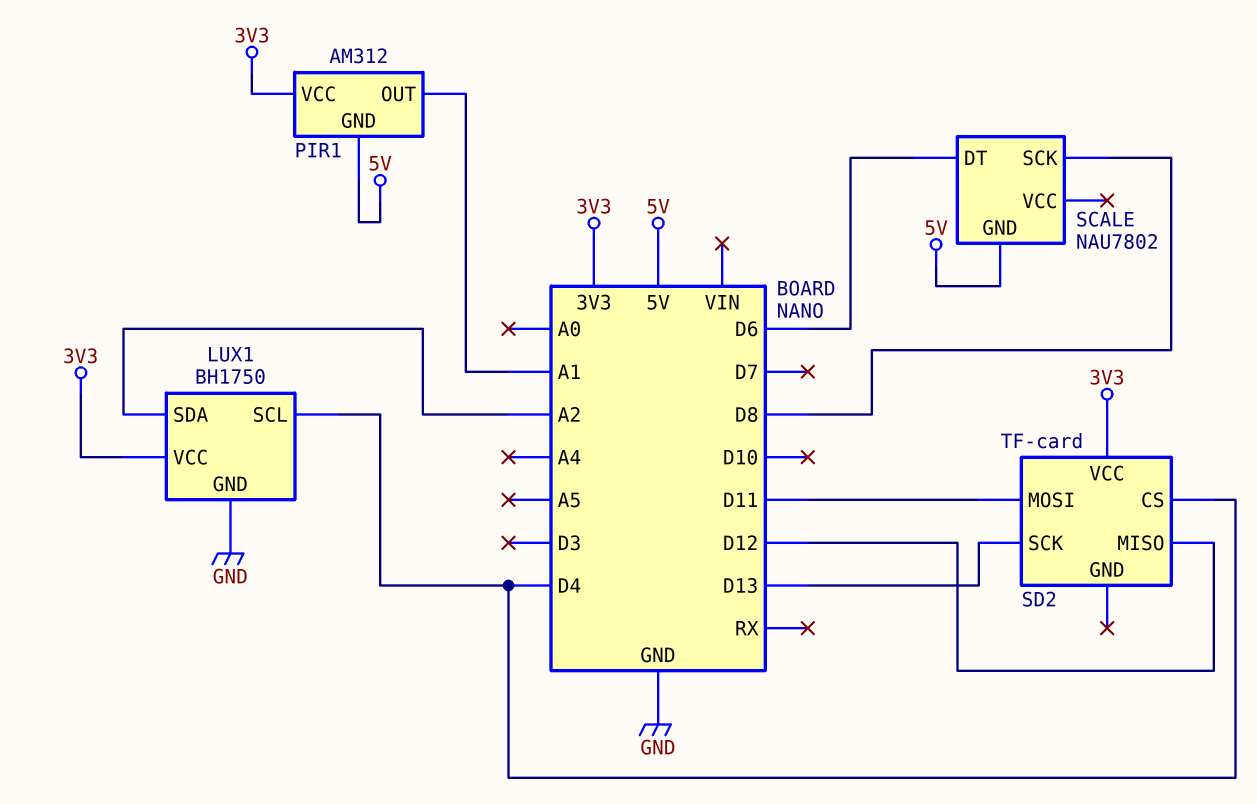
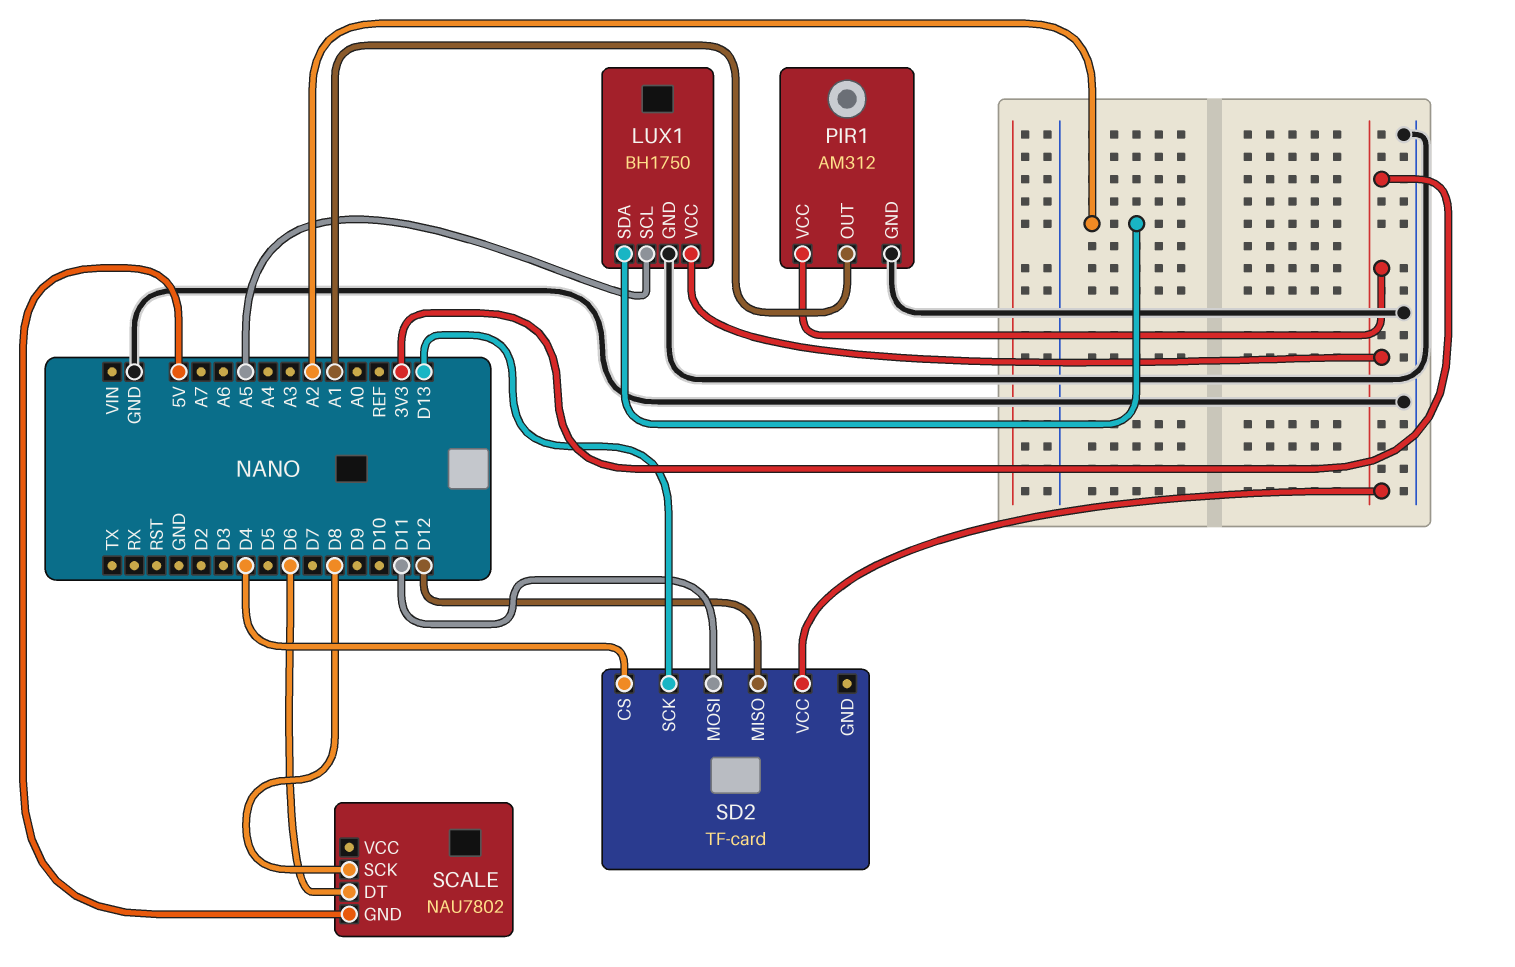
LUX1 pin SCL: D4 -> A5
PIR1 pin GND: 5V -> GND

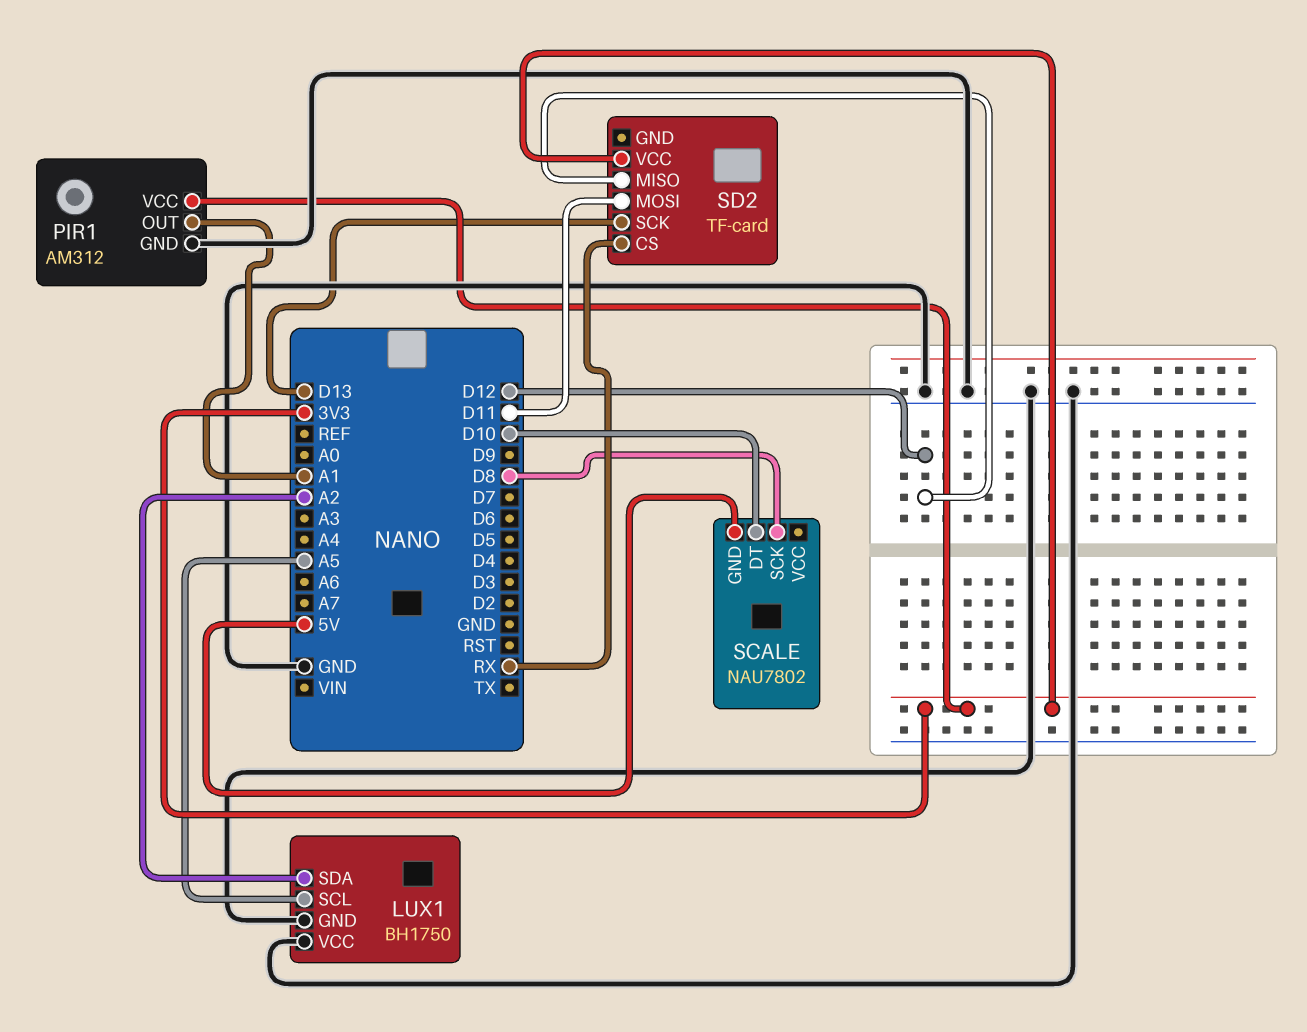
LUX1 pin VCC: 3V3 -> GND
SCALE pin DT: D6 -> D10
SD2 pin CS: D4 -> RX

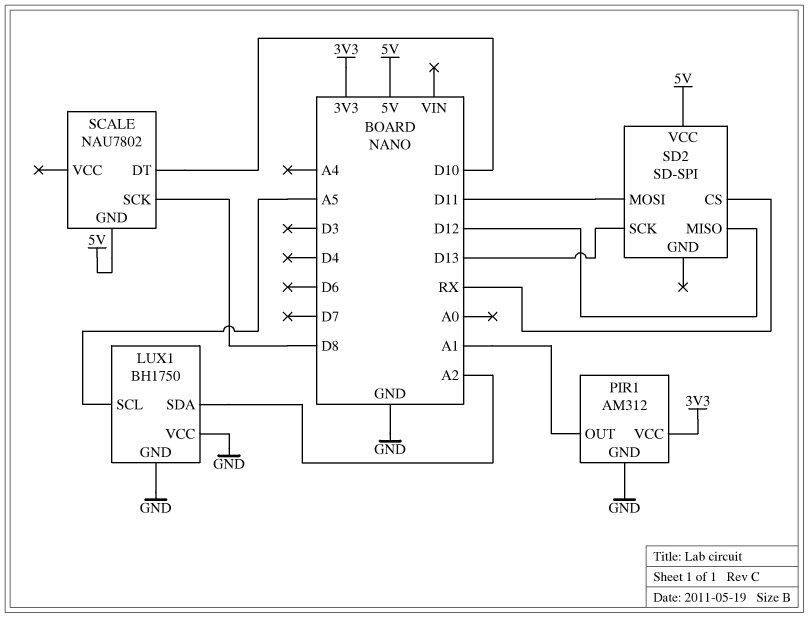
SD2: TF-card -> SD-SPI
SD2 pin VCC: 3V3 -> 5V

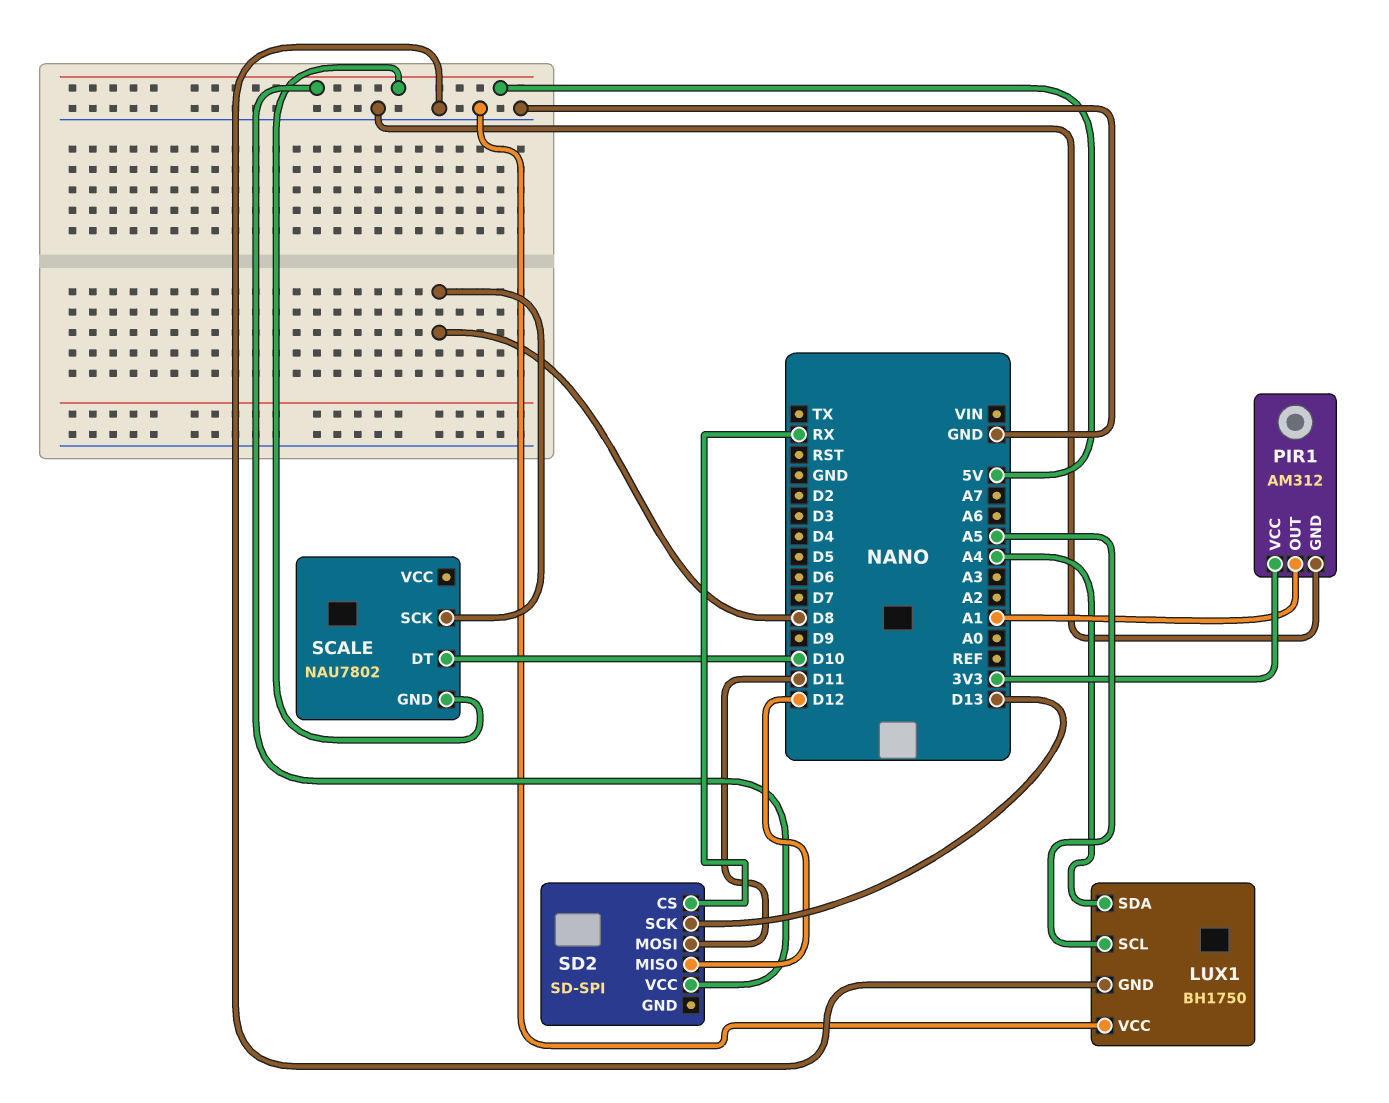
LUX1 pin SDA: A2 -> A4

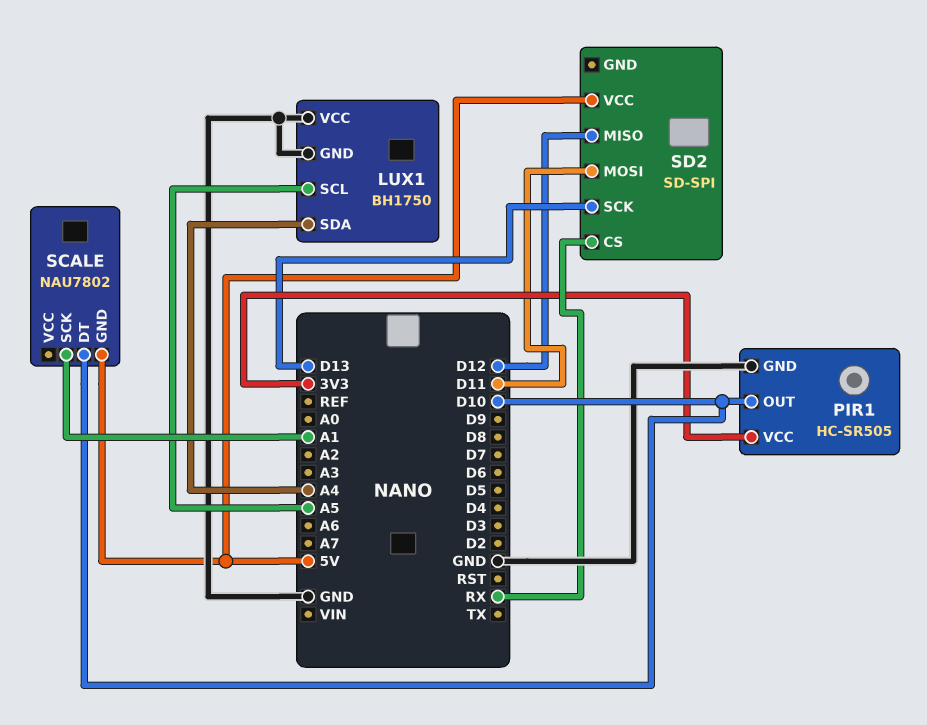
PIR1: AM312 -> HC-SR505
PIR1 pin OUT: A1 -> D10
SCALE pin SCK: D8 -> A1

